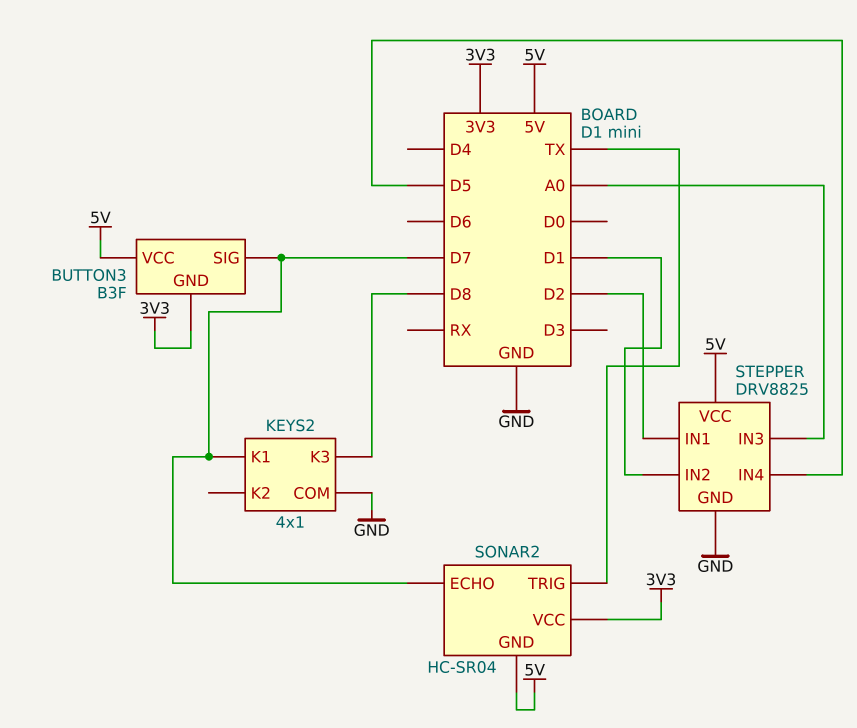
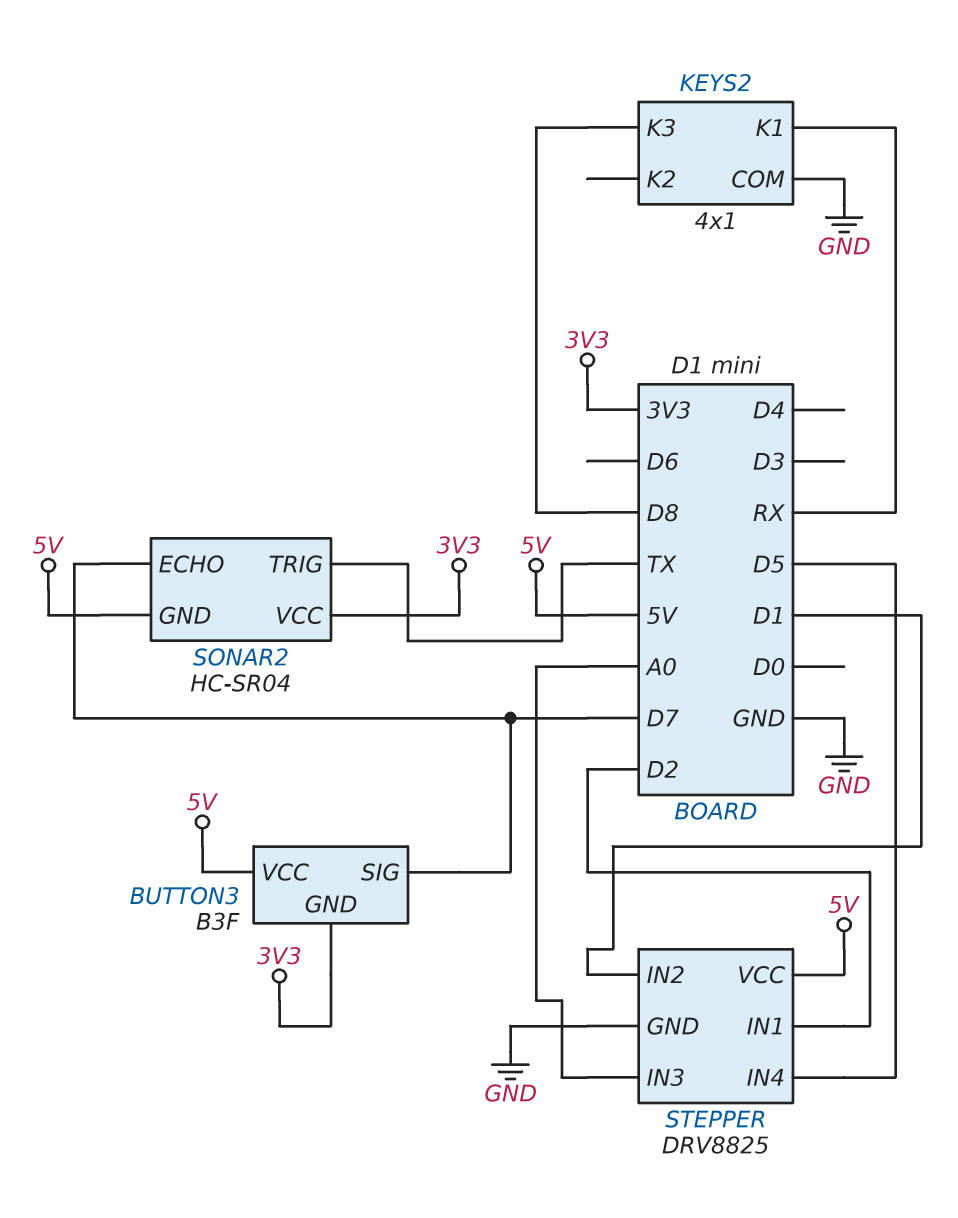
KEYS2 pin K1: D7 -> RX

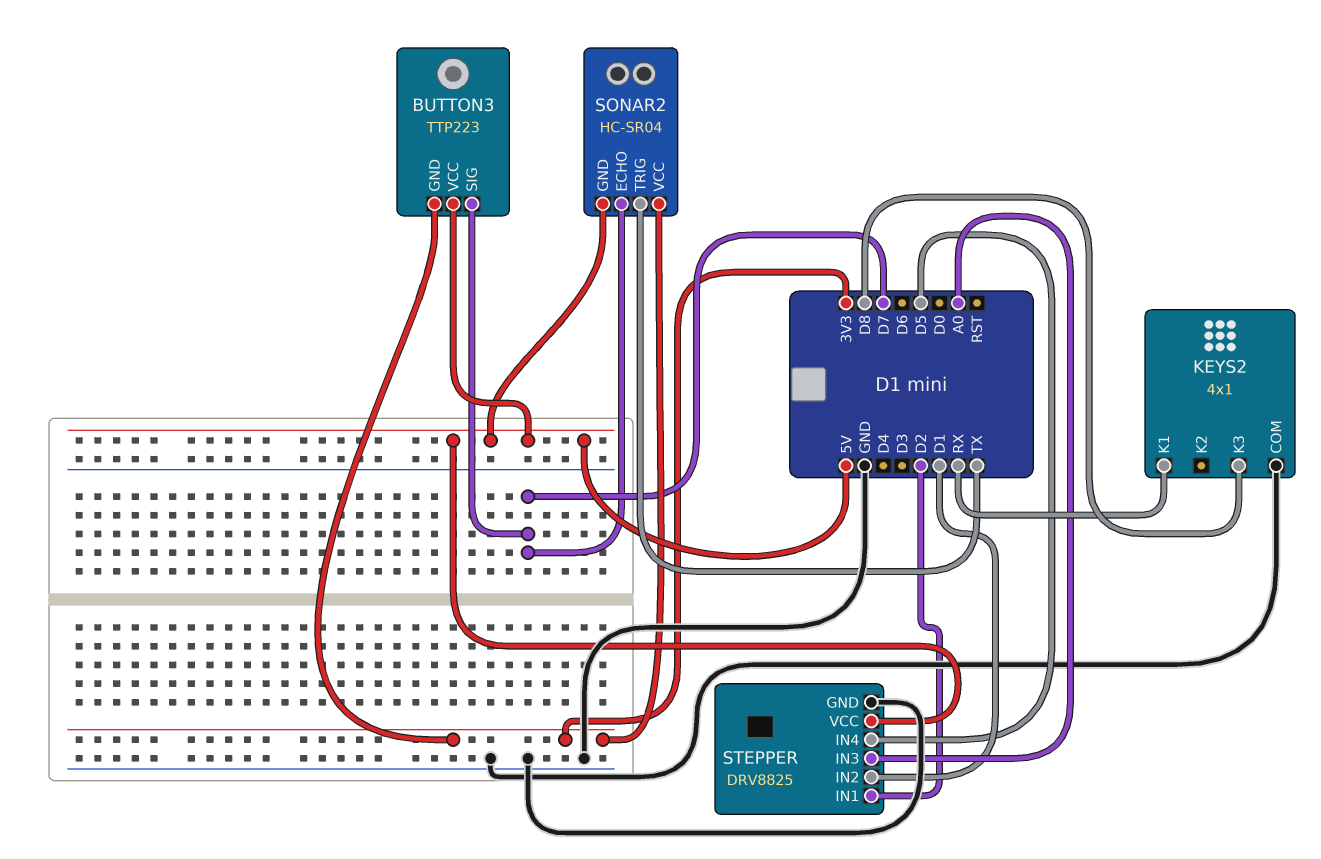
BUTTON3: B3F -> TTP223

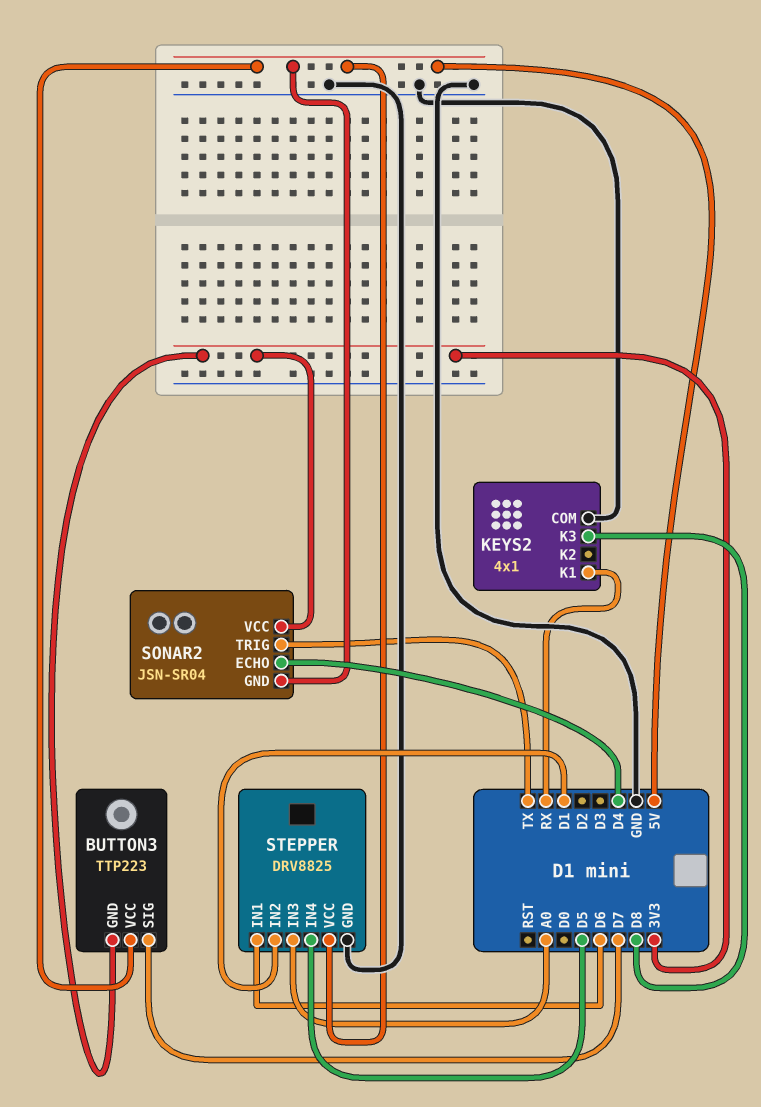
SONAR2: HC-SR04 -> JSN-SR04
SONAR2 pin ECHO: D7 -> D4
STEPPER pin IN1: D2 -> D6

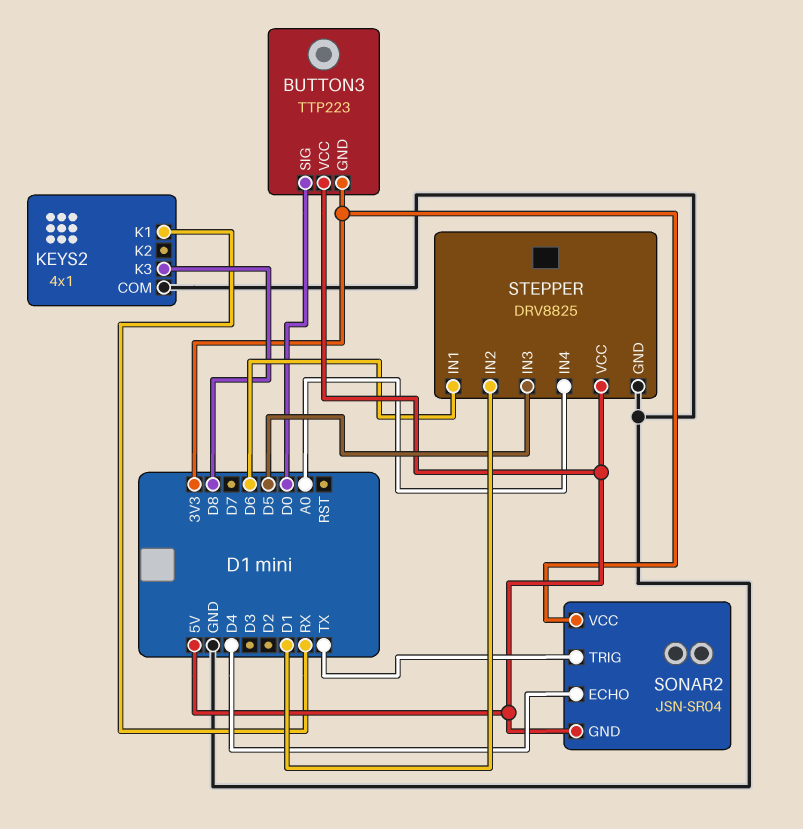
BUTTON3 pin SIG: D7 -> D0
STEPPER pin IN3: A0 -> D5
STEPPER pin IN4: D5 -> A0

